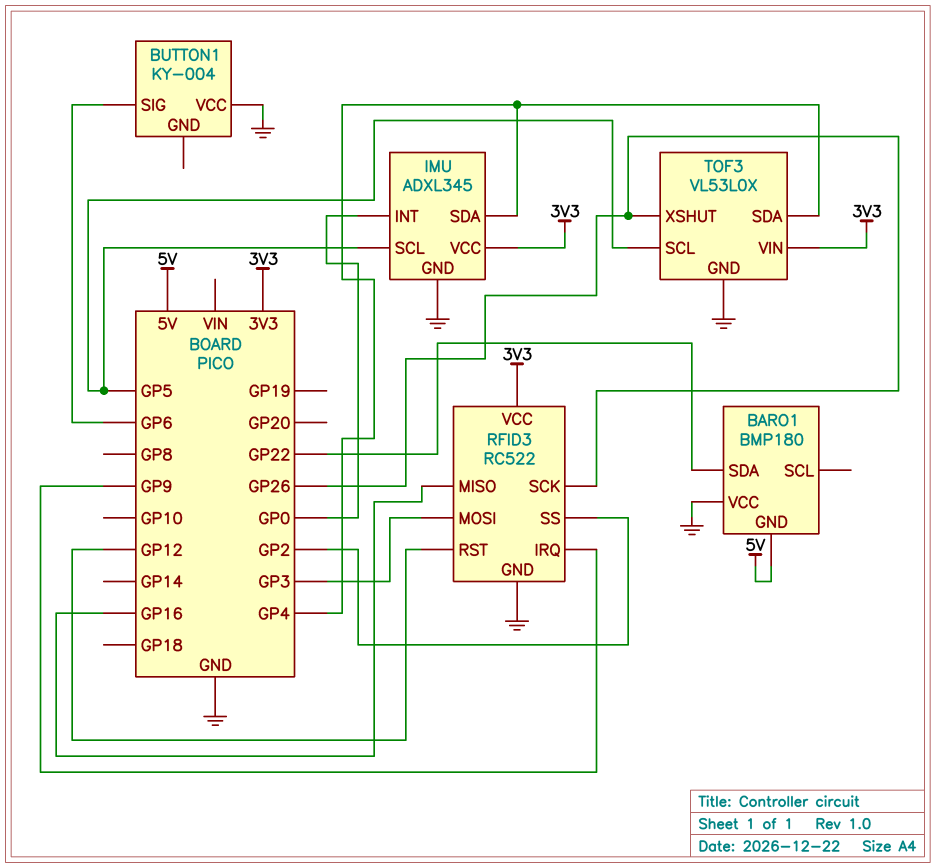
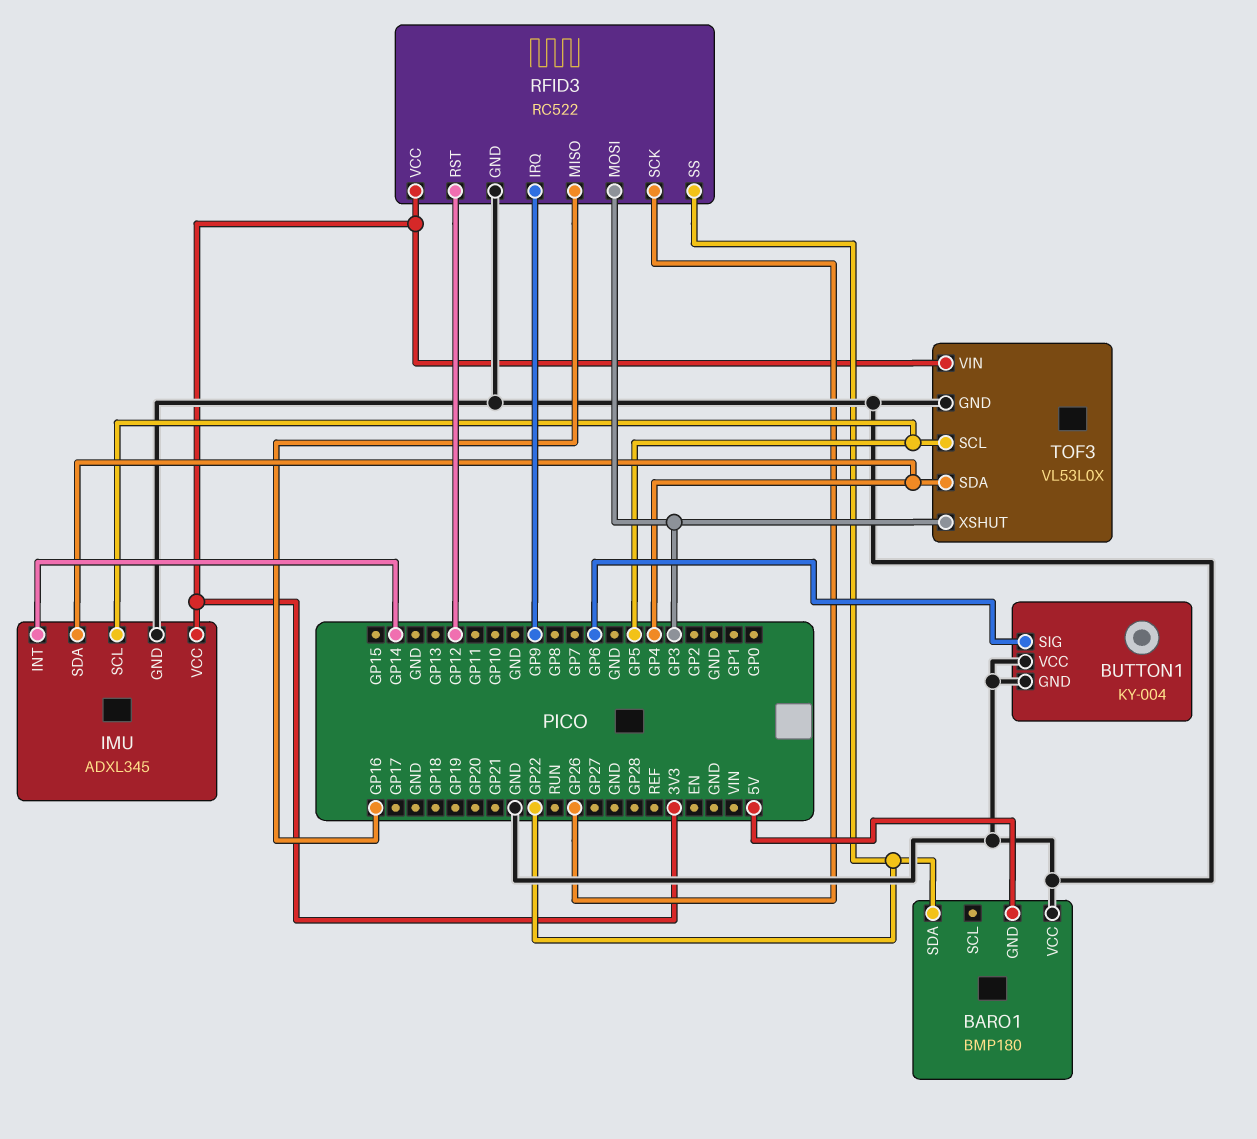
BUTTON1 pin GND: none -> GND
IMU pin INT: GP0 -> GP14
RFID3 pin SS: GP2 -> GP22
TOF3 pin XSHUT: GP26 -> GP3

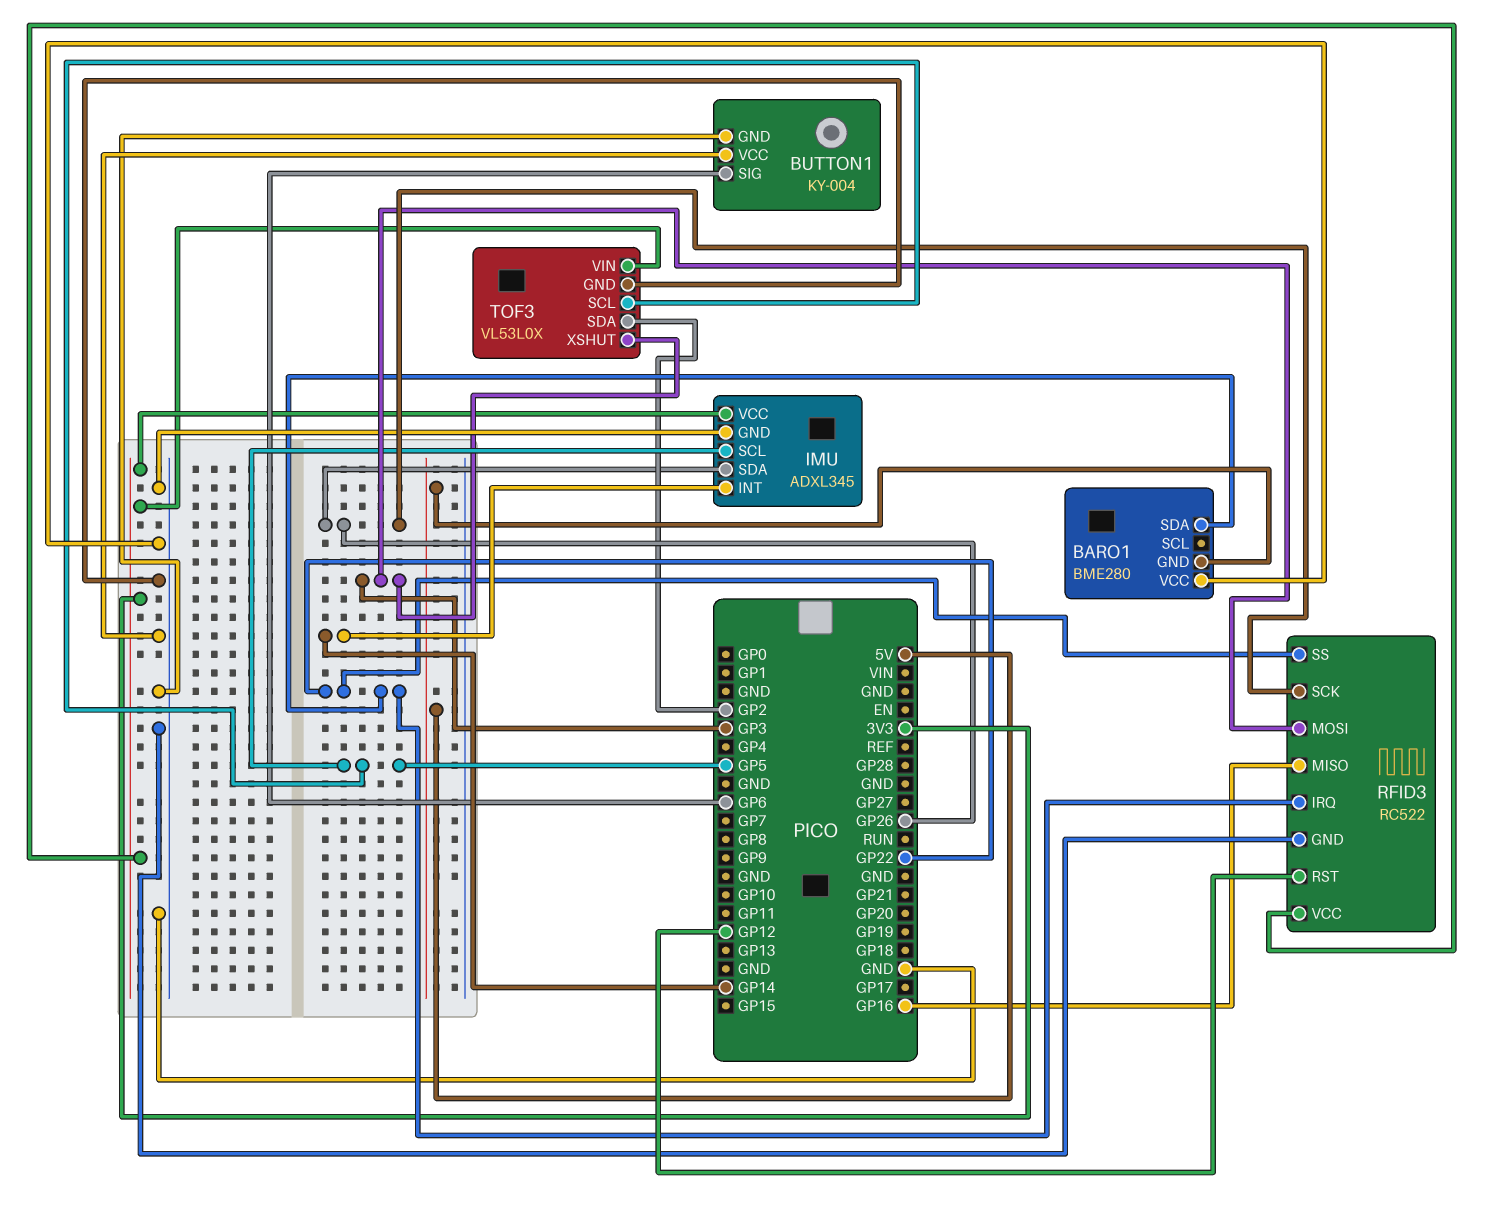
BARO1: BMP180 -> BME280
IMU pin SDA: GP4 -> GP26
RFID3 pin IRQ: GP9 -> GP22
TOF3 pin SDA: GP4 -> GP2

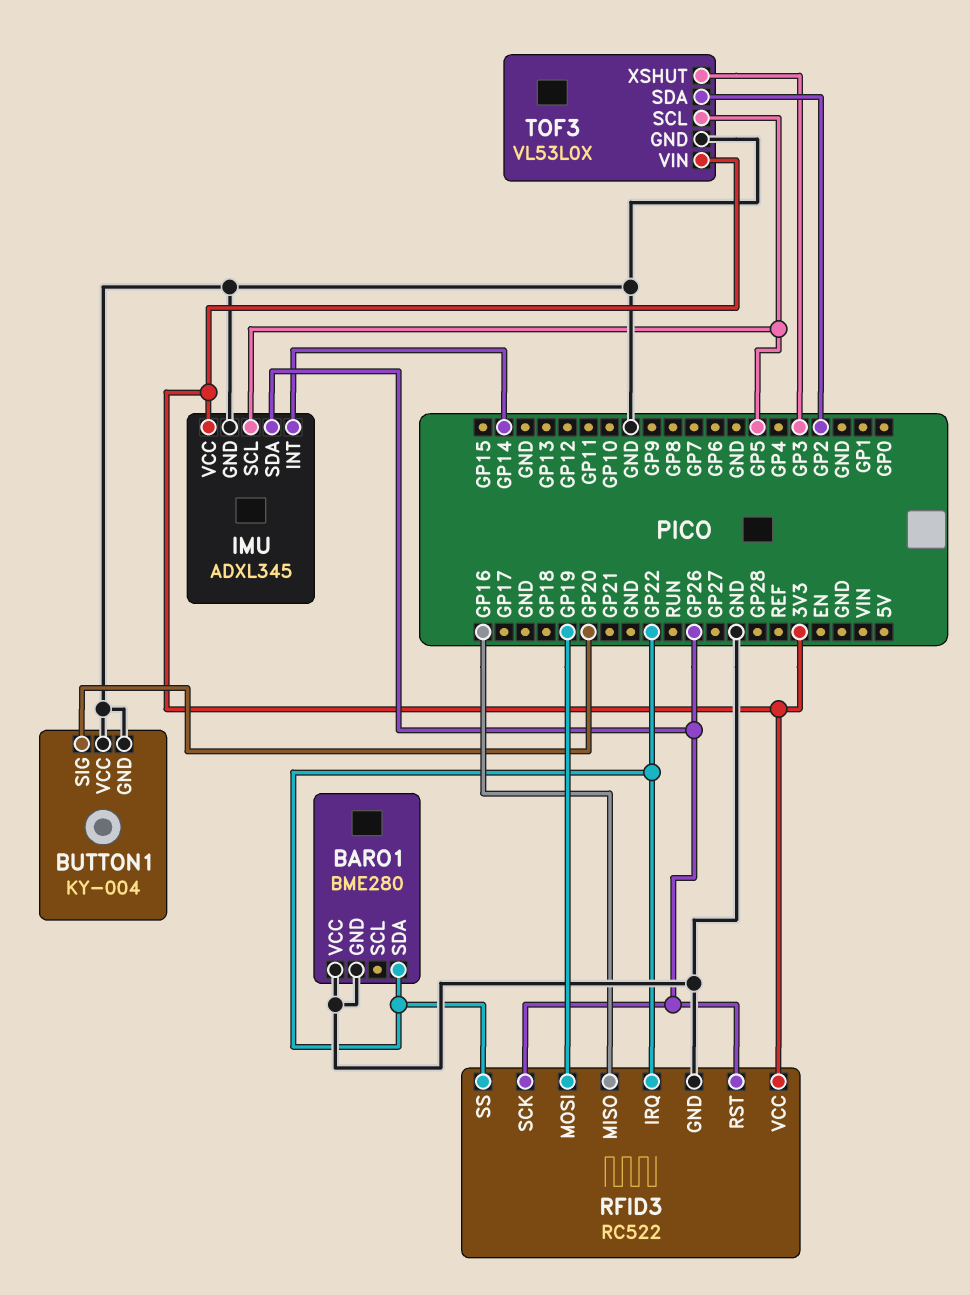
BARO1 pin GND: 5V -> GND
BUTTON1 pin SIG: GP6 -> GP20
RFID3 pin MOSI: GP3 -> GP19
RFID3 pin RST: GP12 -> GP26

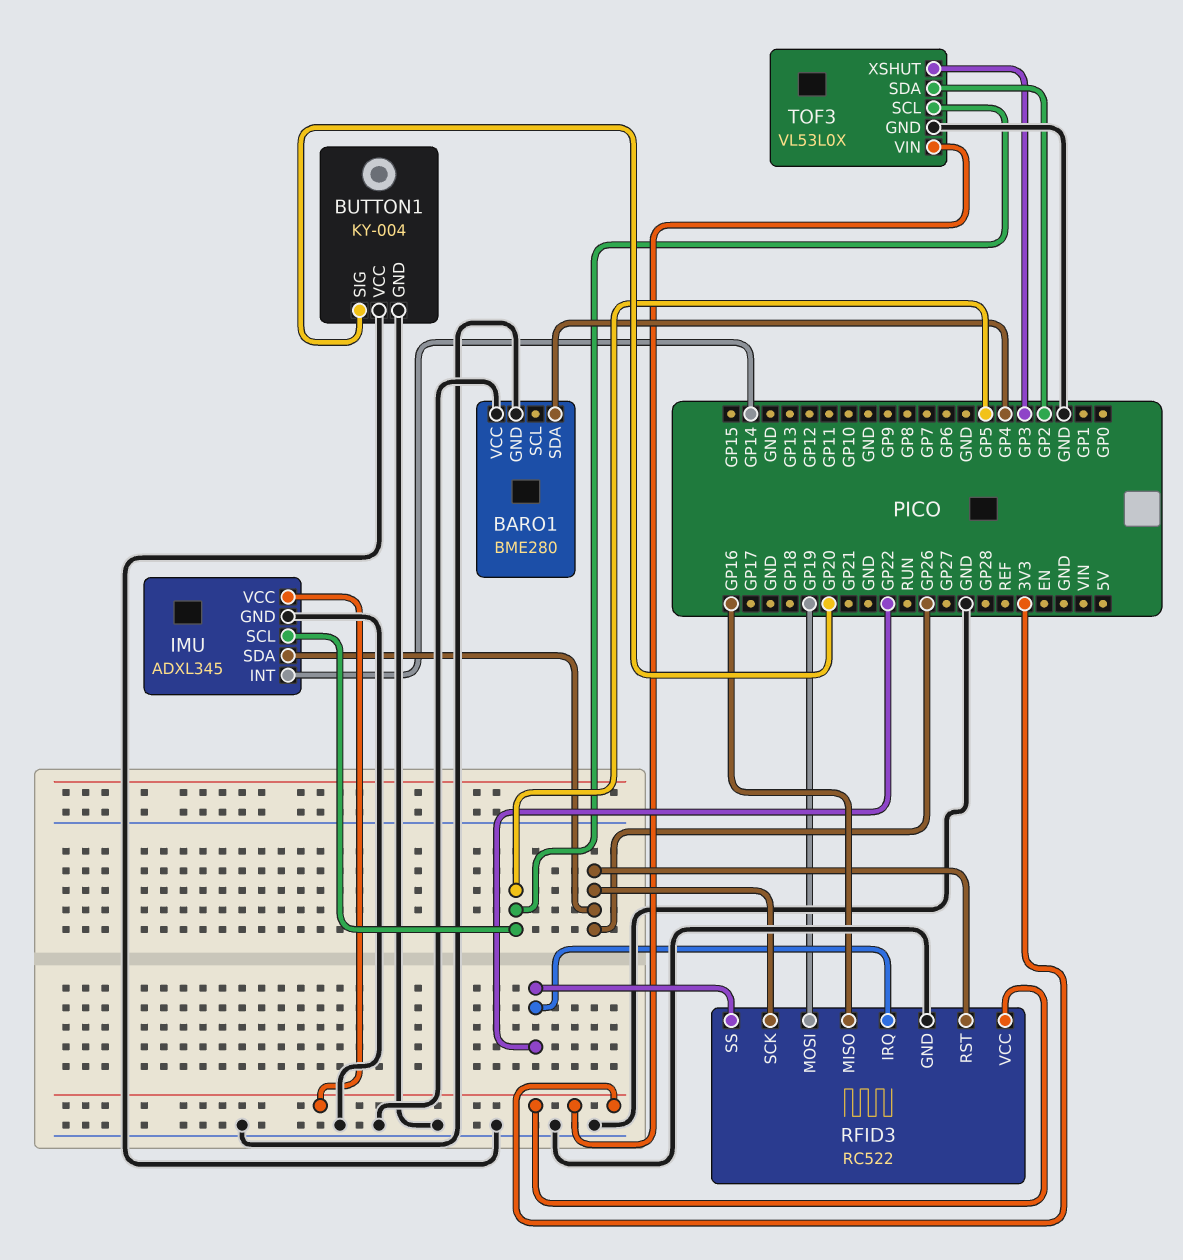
BARO1 pin SDA: GP22 -> GP4

